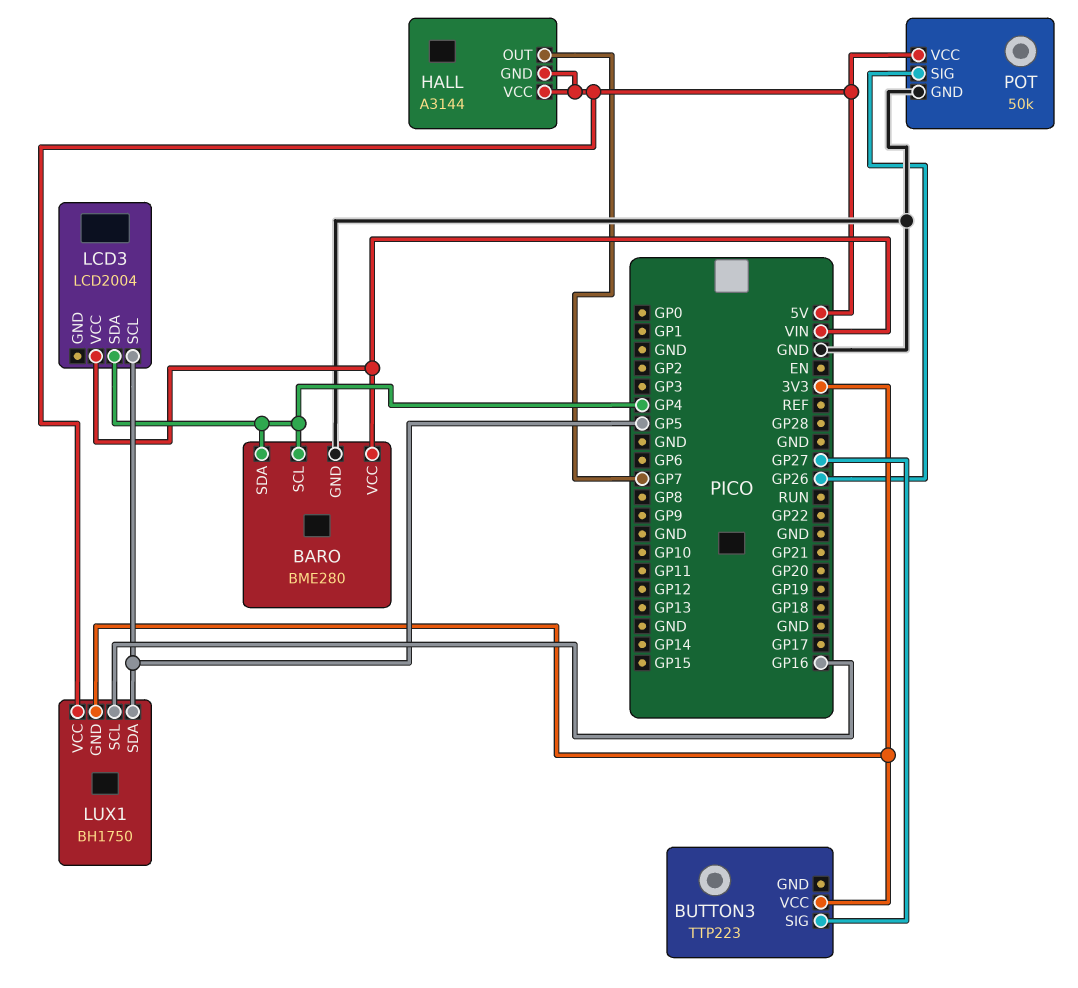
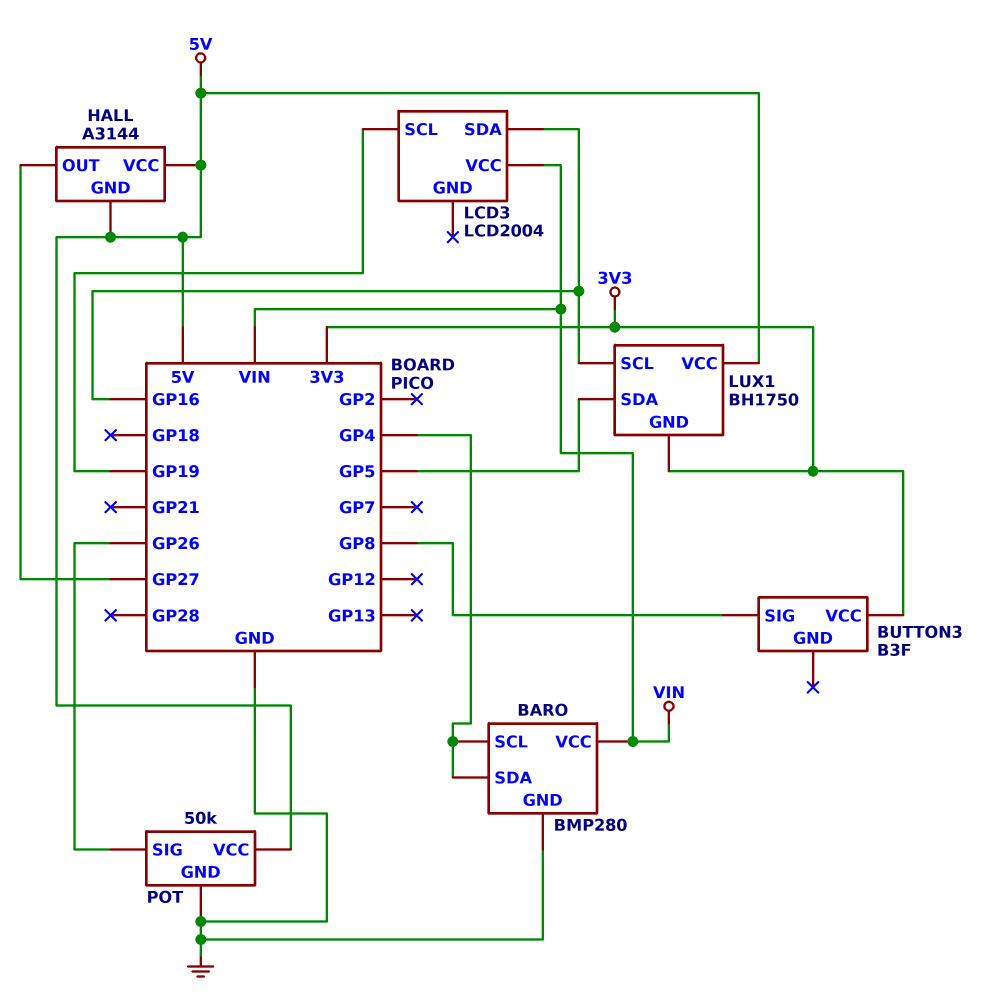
BARO: BME280 -> BMP280
BUTTON3: TTP223 -> B3F
BUTTON3 pin SIG: GP27 -> GP8
HALL pin OUT: GP7 -> GP27
LCD3 pin SCL: GP5 -> GP19
LCD3 pin SDA: GP4 -> GP16

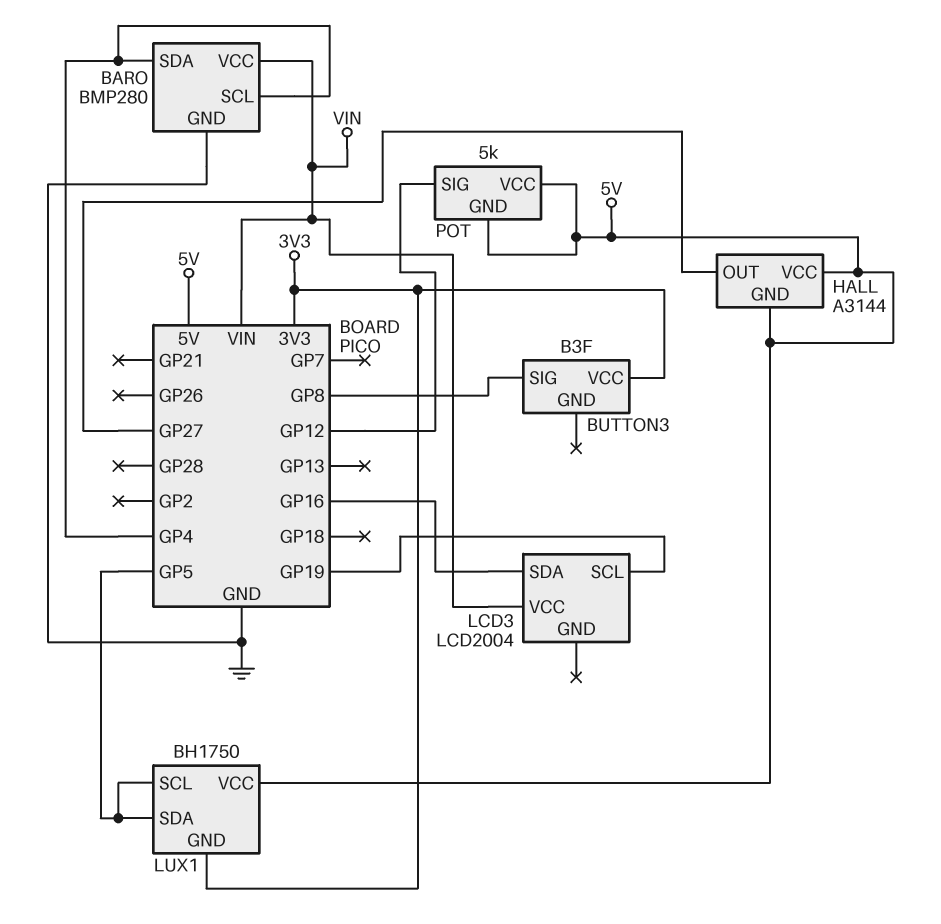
LUX1 pin SCL: GP16 -> GP5
POT: 50k -> 5k
POT pin GND: GND -> 5V
POT pin SIG: GP26 -> GP12

